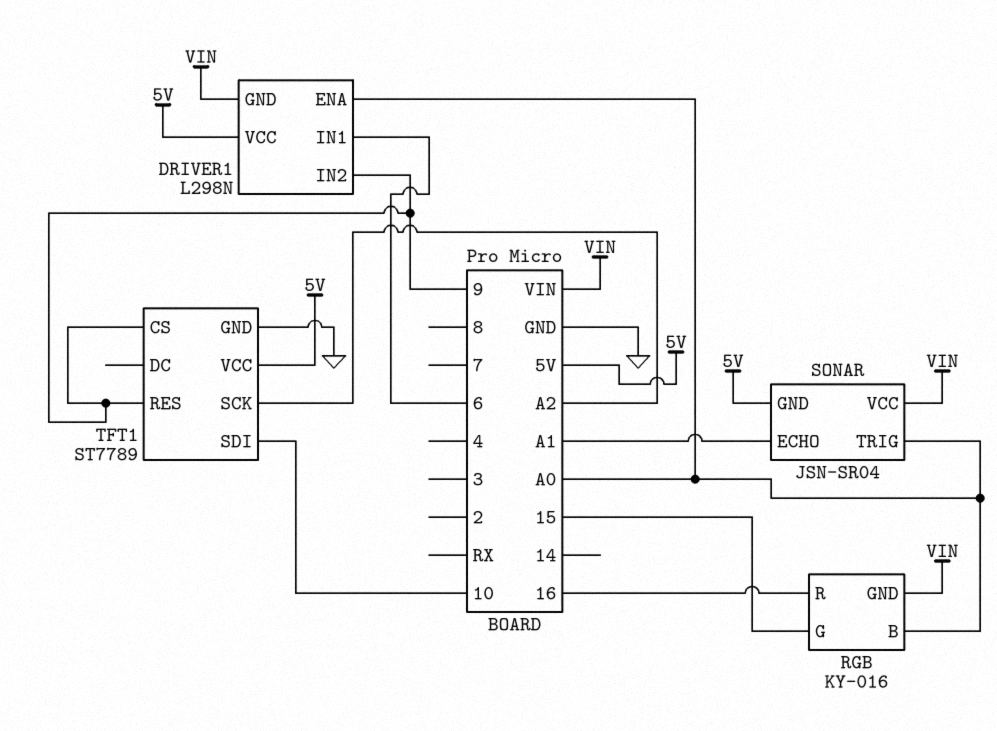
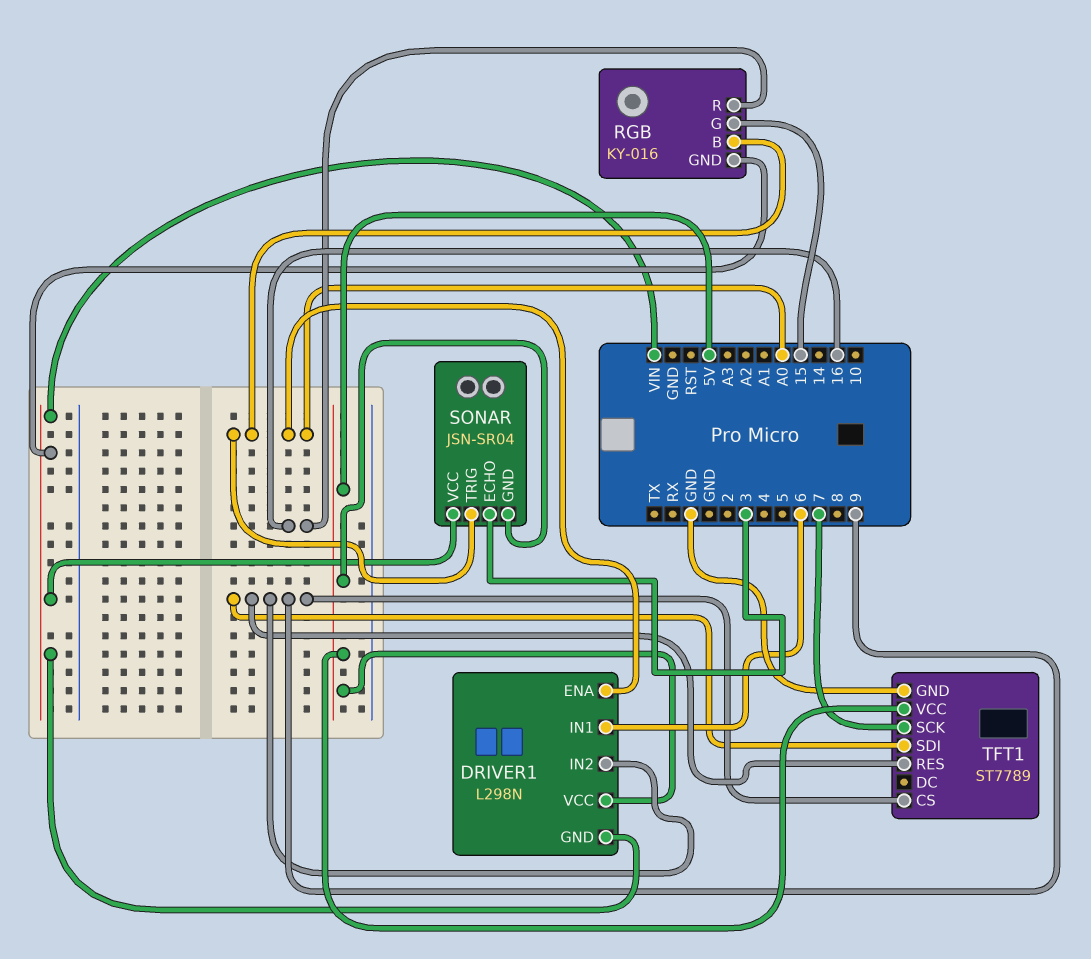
SONAR pin ECHO: A1 -> 3
TFT1 pin SCK: A2 -> 7
TFT1 pin SDI: 10 -> 9

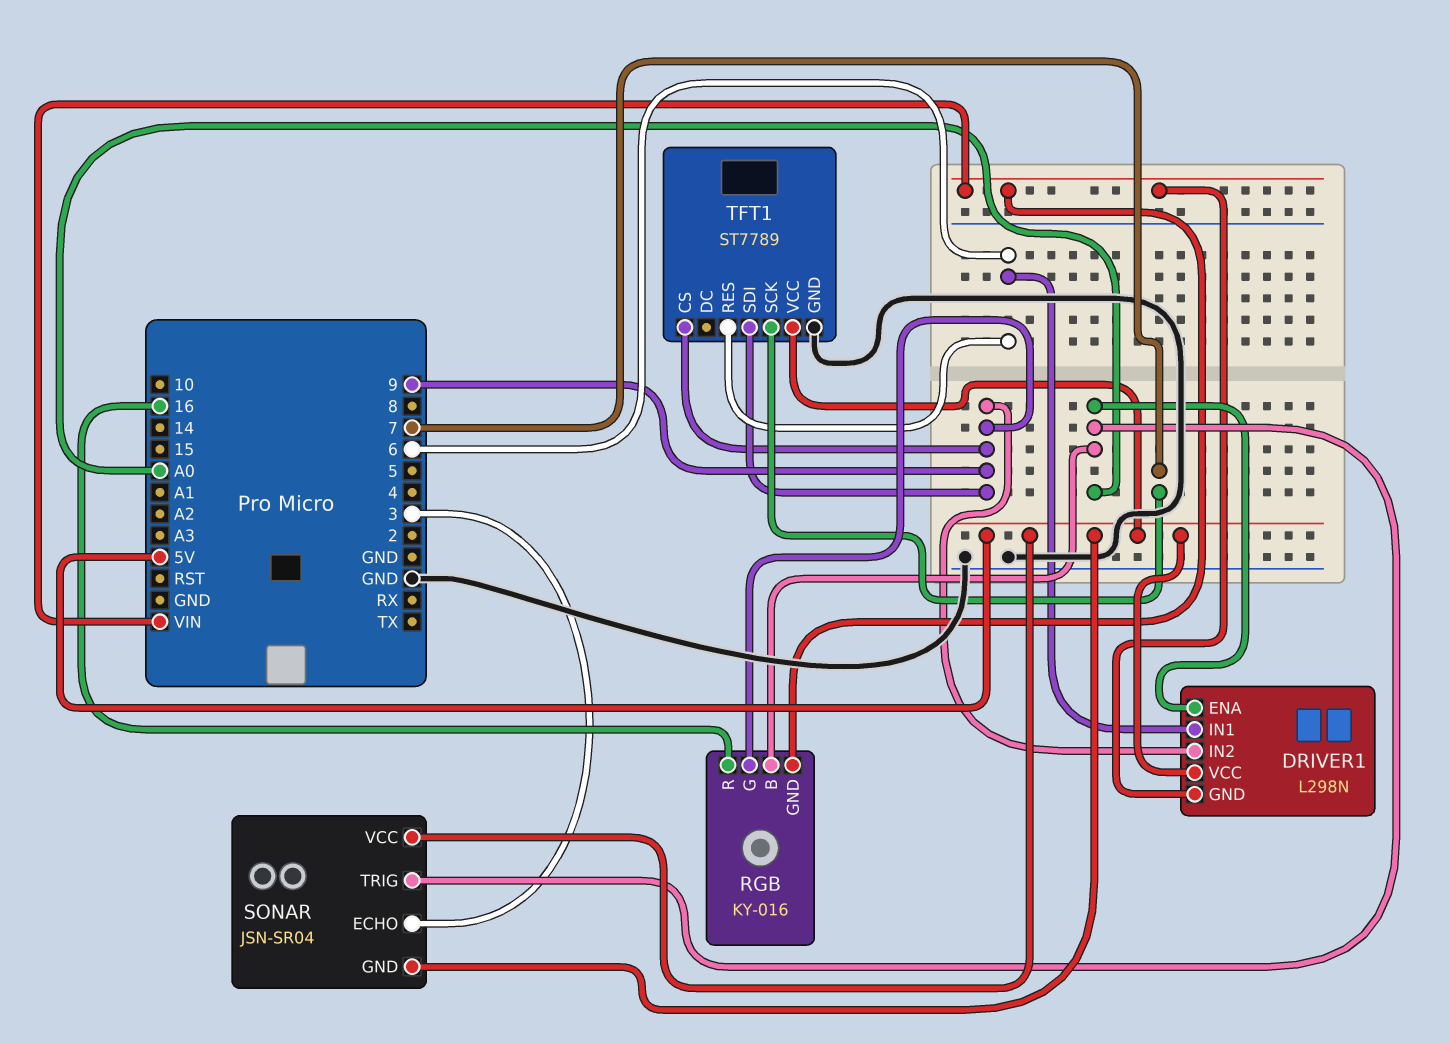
RGB pin G: 15 -> 9
SONAR pin VCC: VIN -> 5V
TFT1 pin RES: 9 -> 6

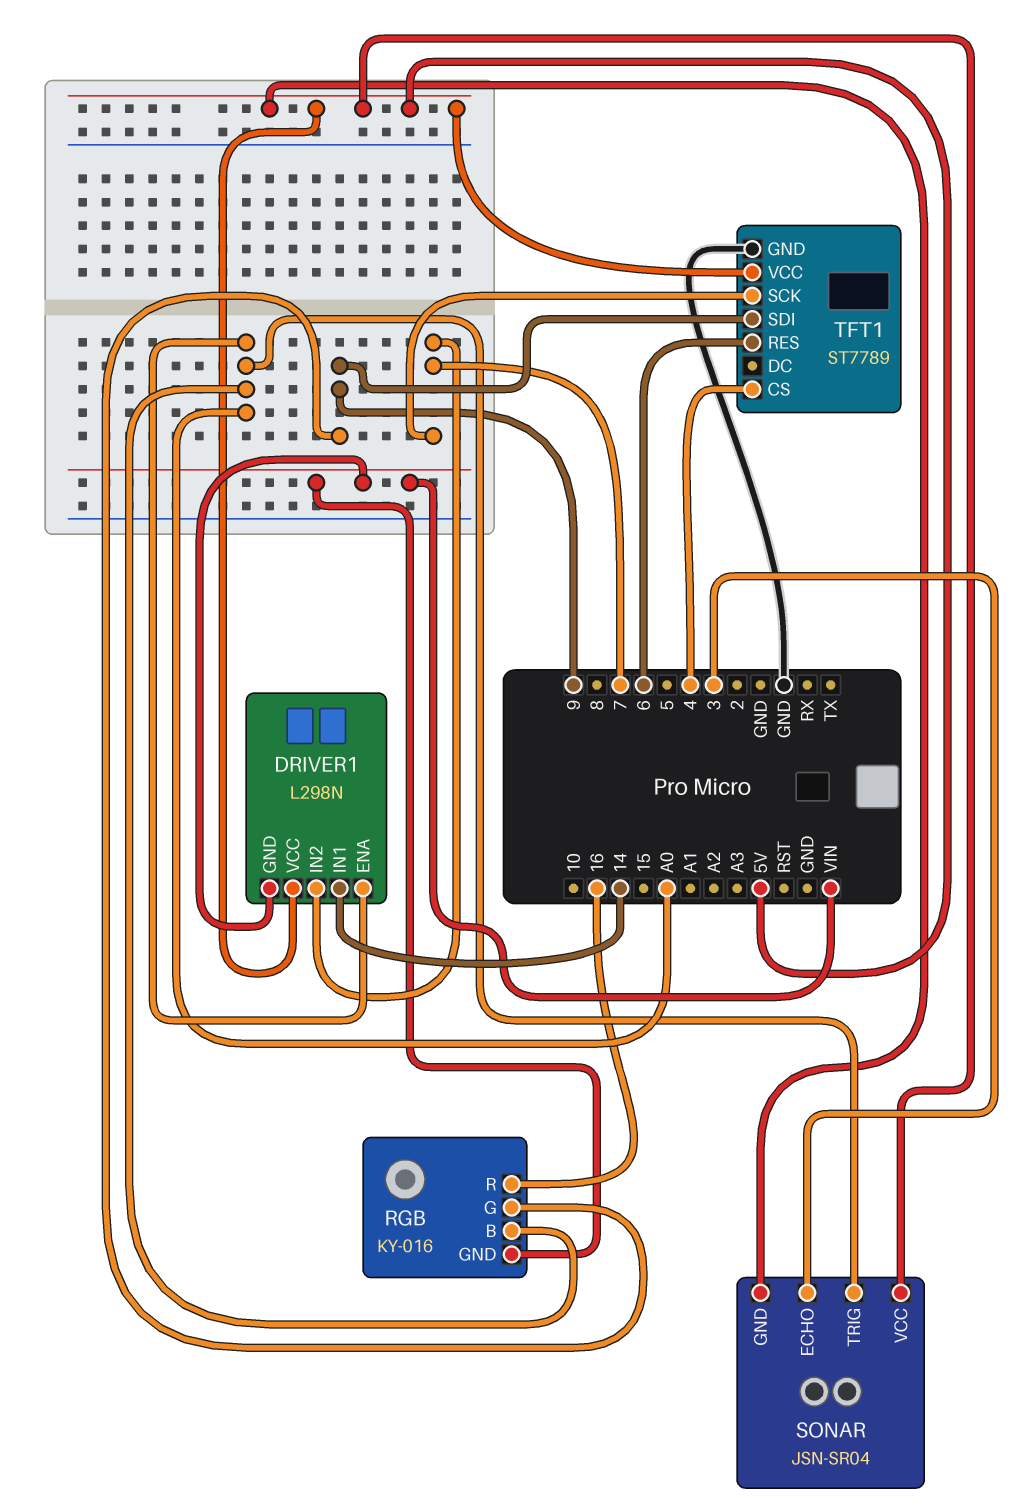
DRIVER1 pin IN1: 6 -> 14
DRIVER1 pin IN2: 9 -> 7
TFT1 pin CS: 9 -> 4

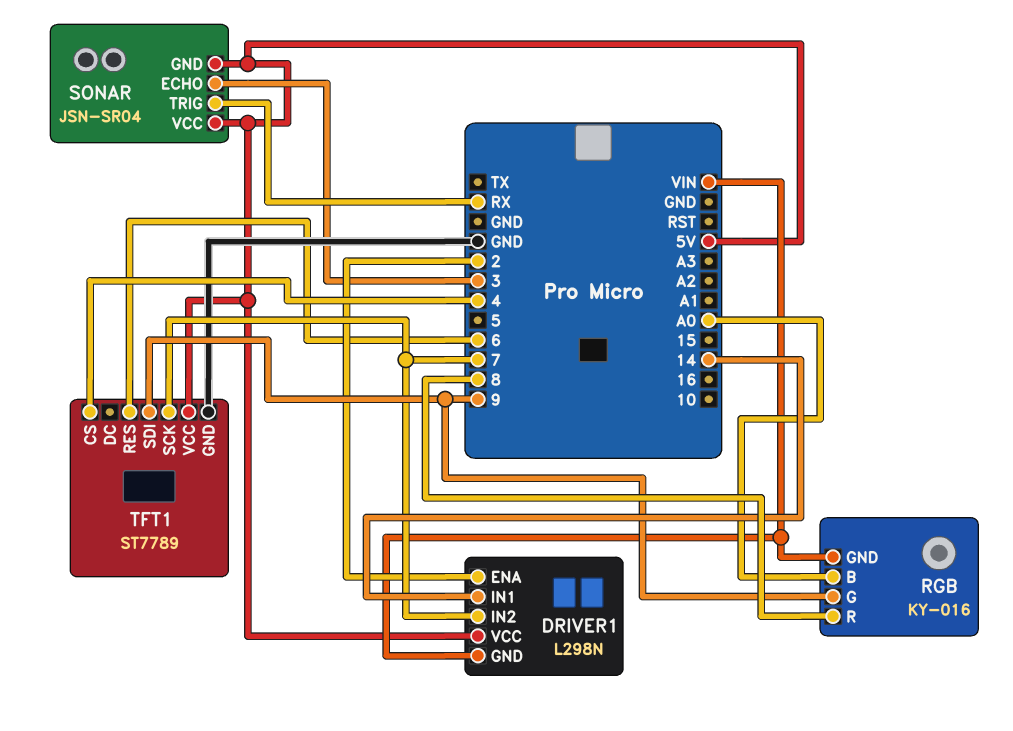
DRIVER1 pin ENA: A0 -> 2
RGB pin R: 16 -> 8
SONAR pin TRIG: A0 -> RX

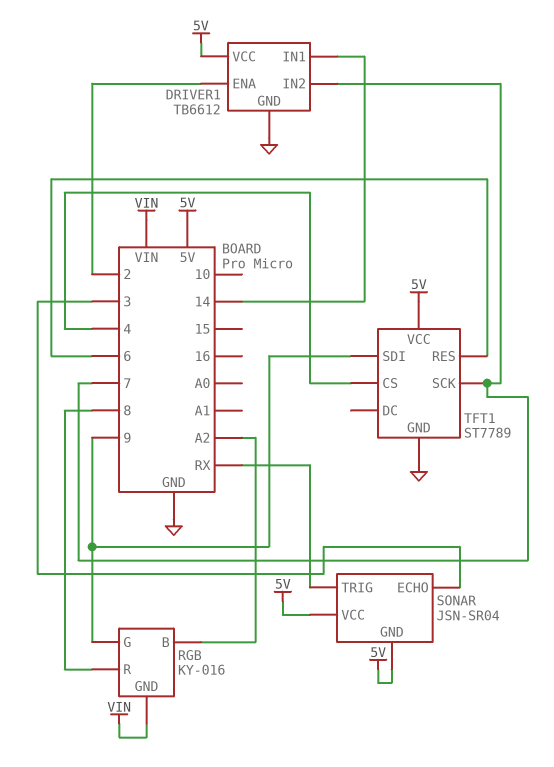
DRIVER1: L298N -> TB6612
DRIVER1 pin GND: VIN -> GND
RGB pin B: A0 -> A2

